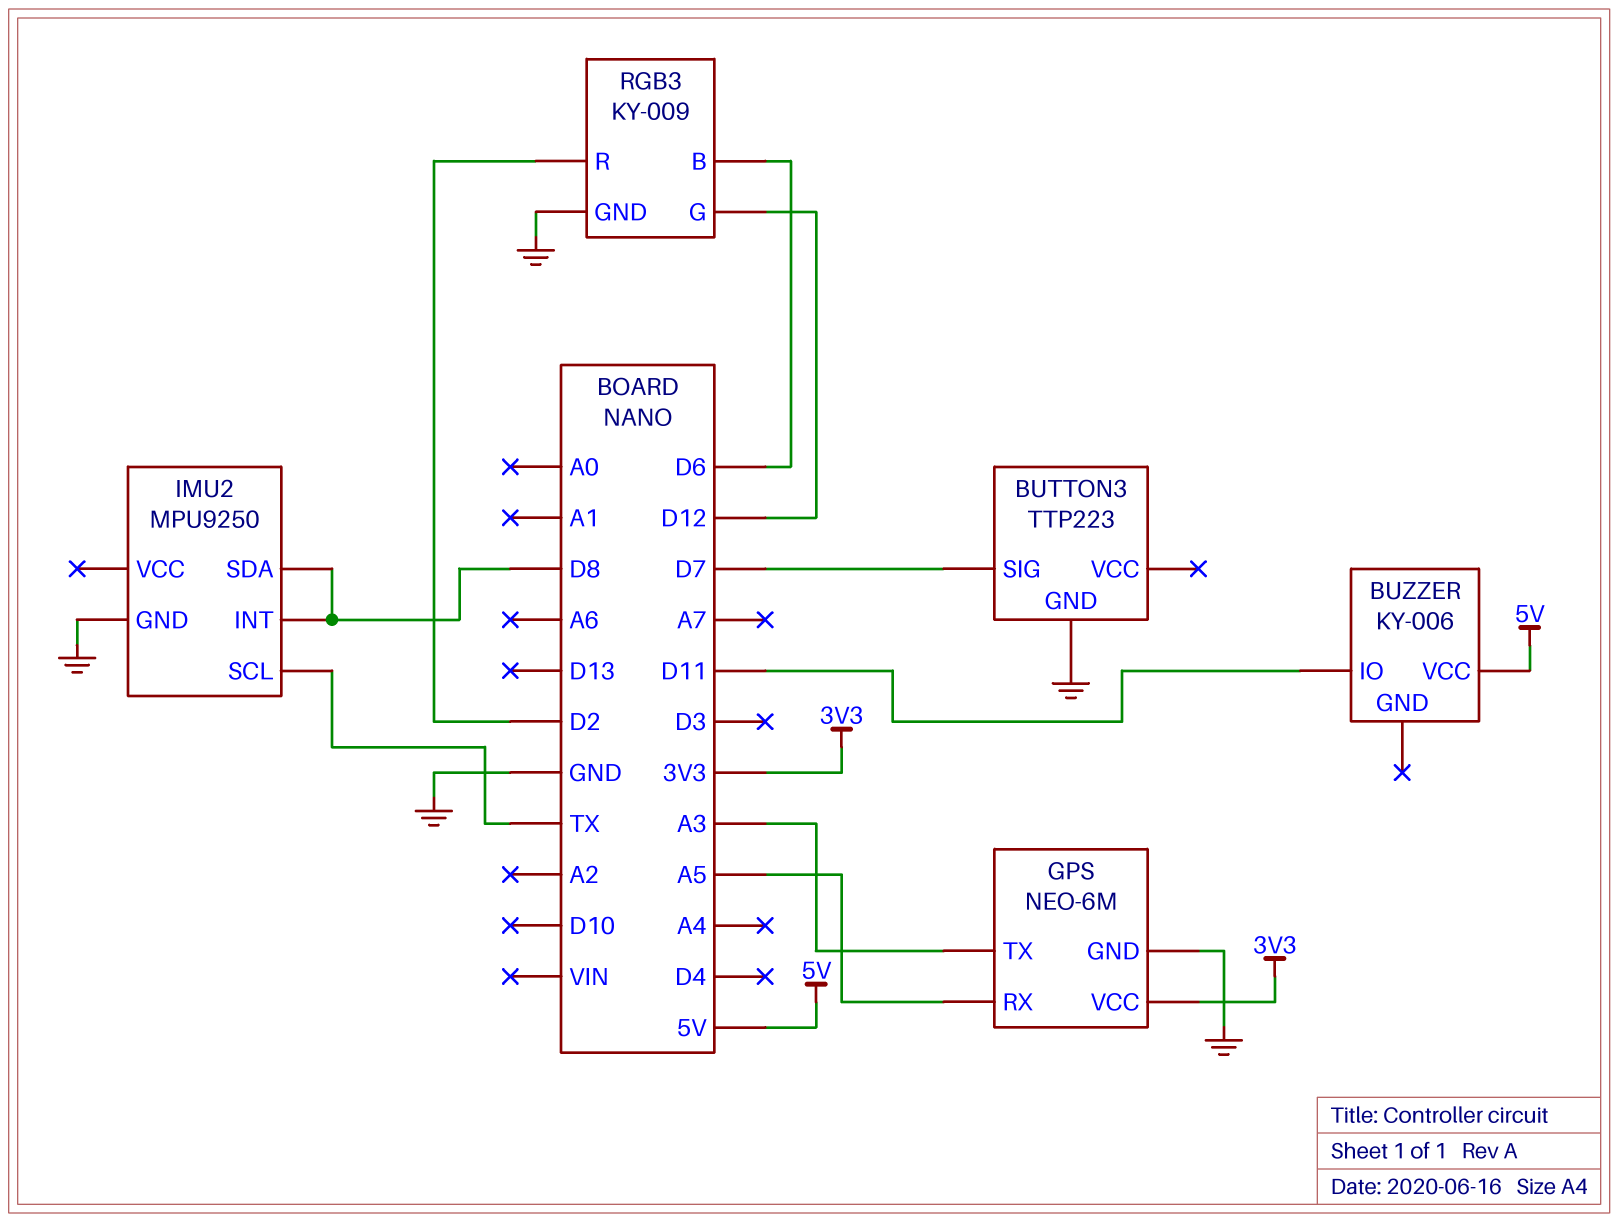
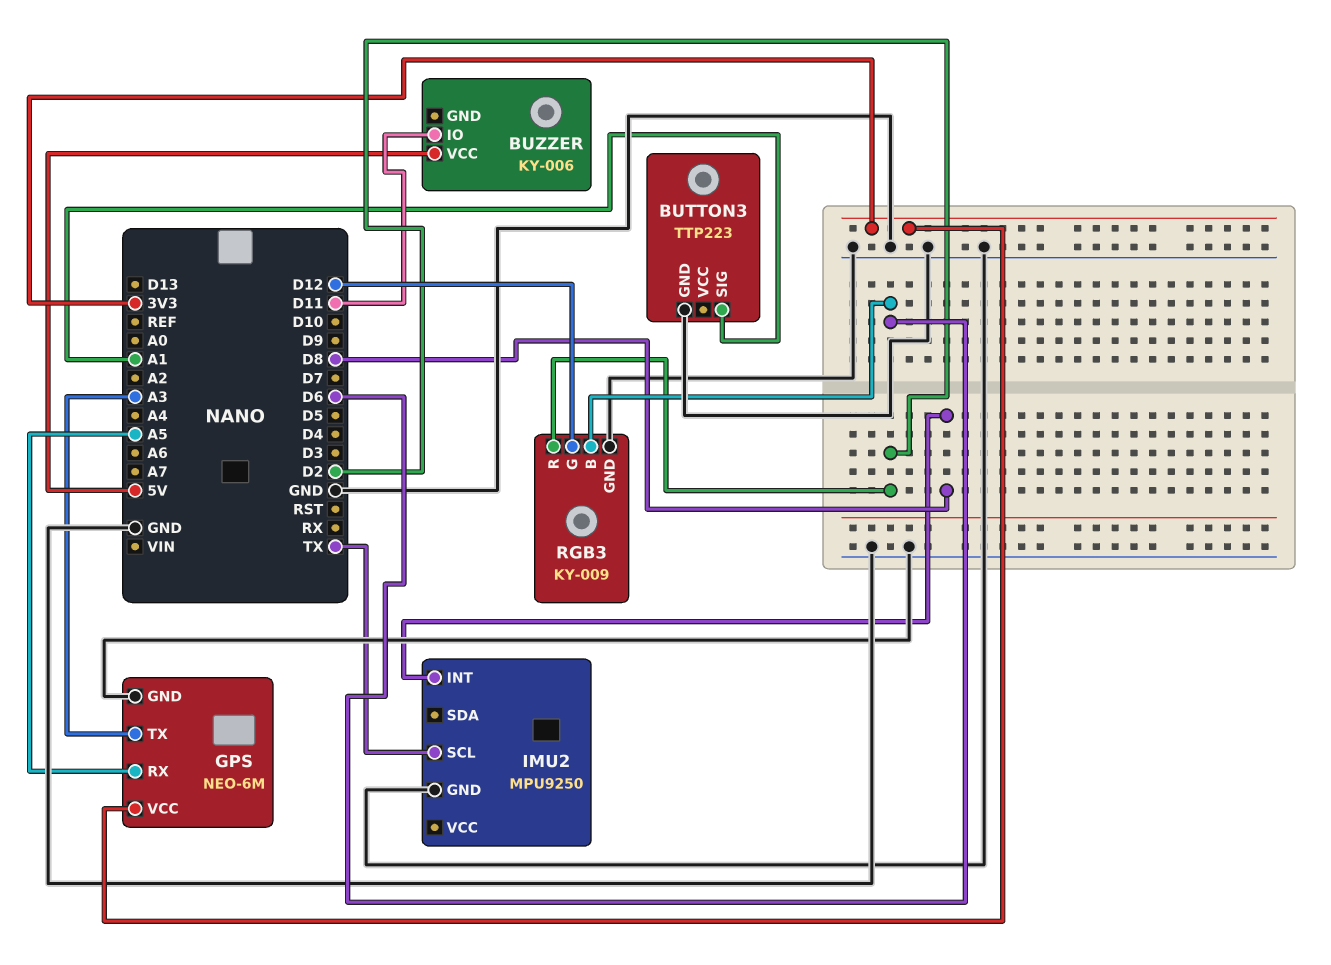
BUTTON3 pin SIG: D7 -> A1
IMU2 pin SDA: D8 -> none

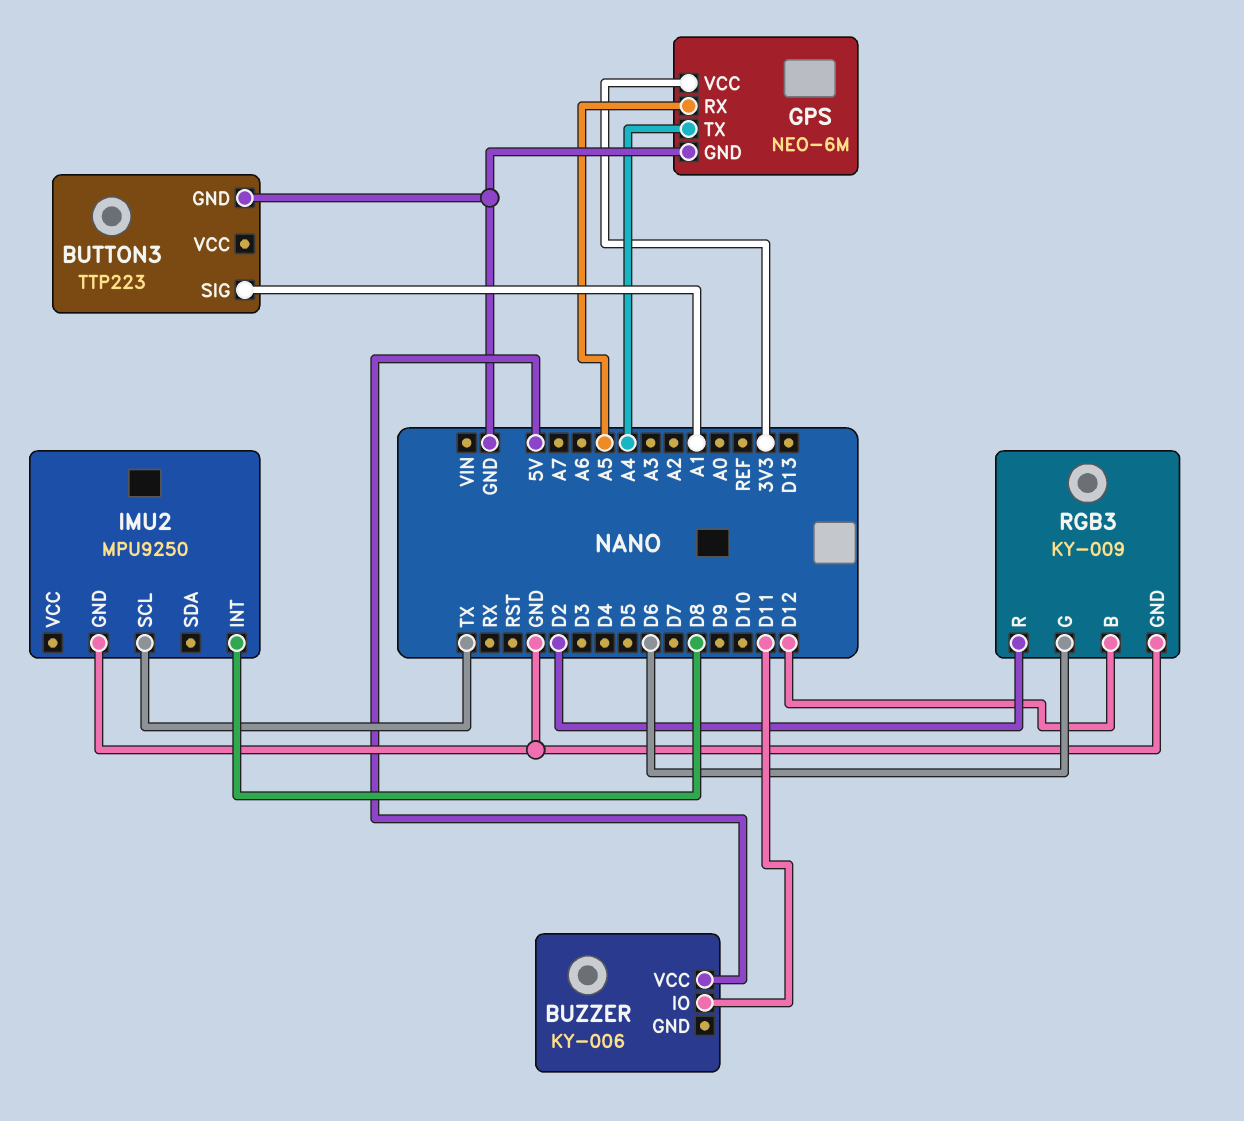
GPS pin TX: A3 -> A4
RGB3 pin B: D6 -> D12
RGB3 pin G: D12 -> D6

